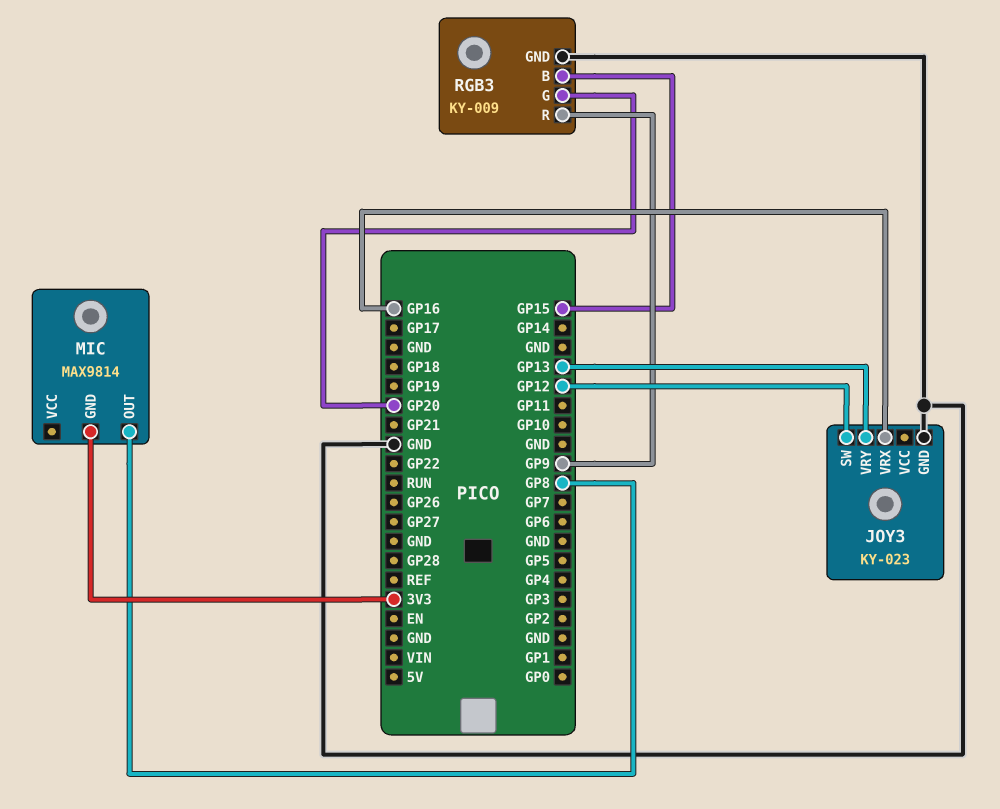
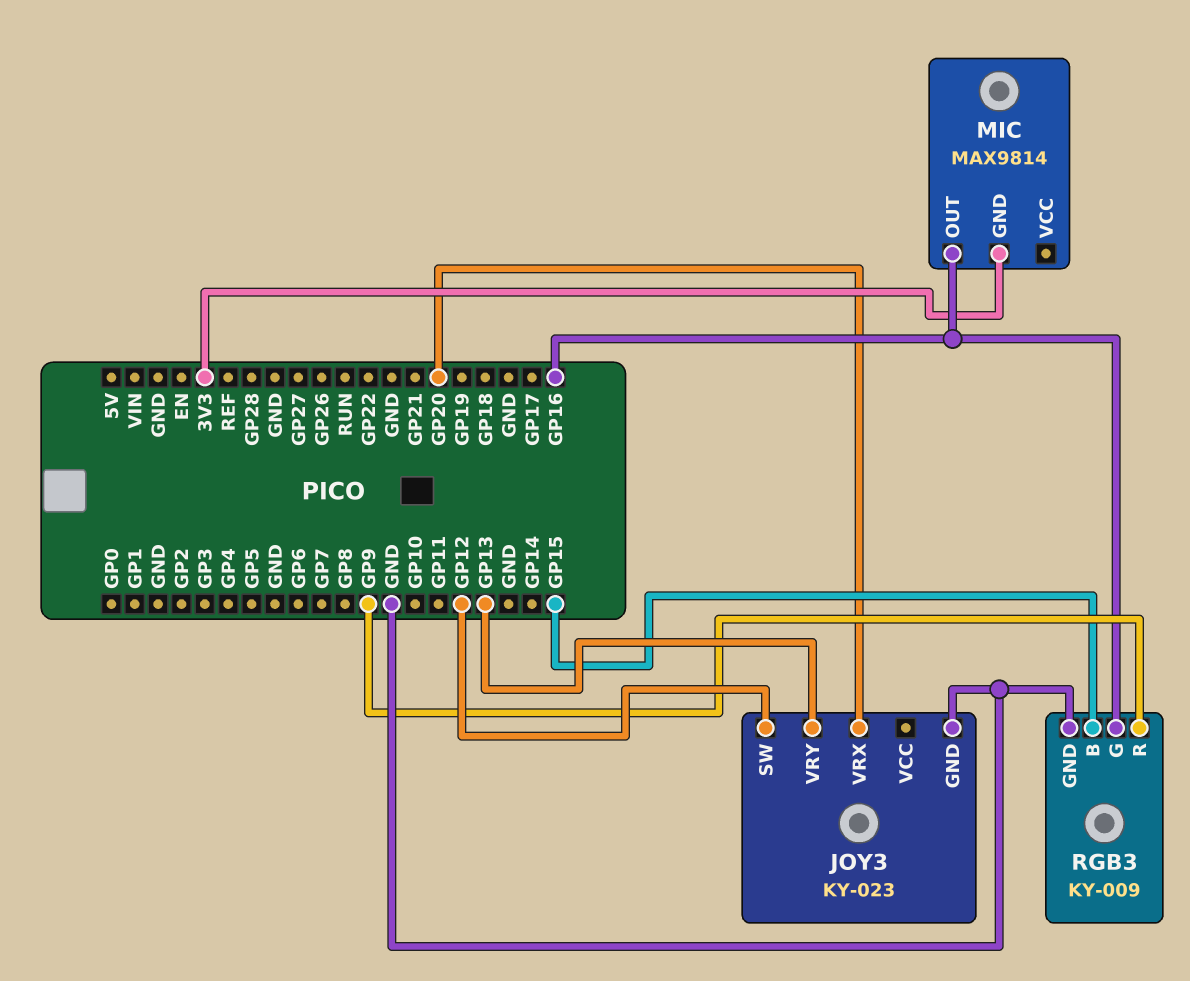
JOY3 pin VRX: GP16 -> GP20
MIC pin OUT: GP8 -> GP16
RGB3 pin G: GP20 -> GP16

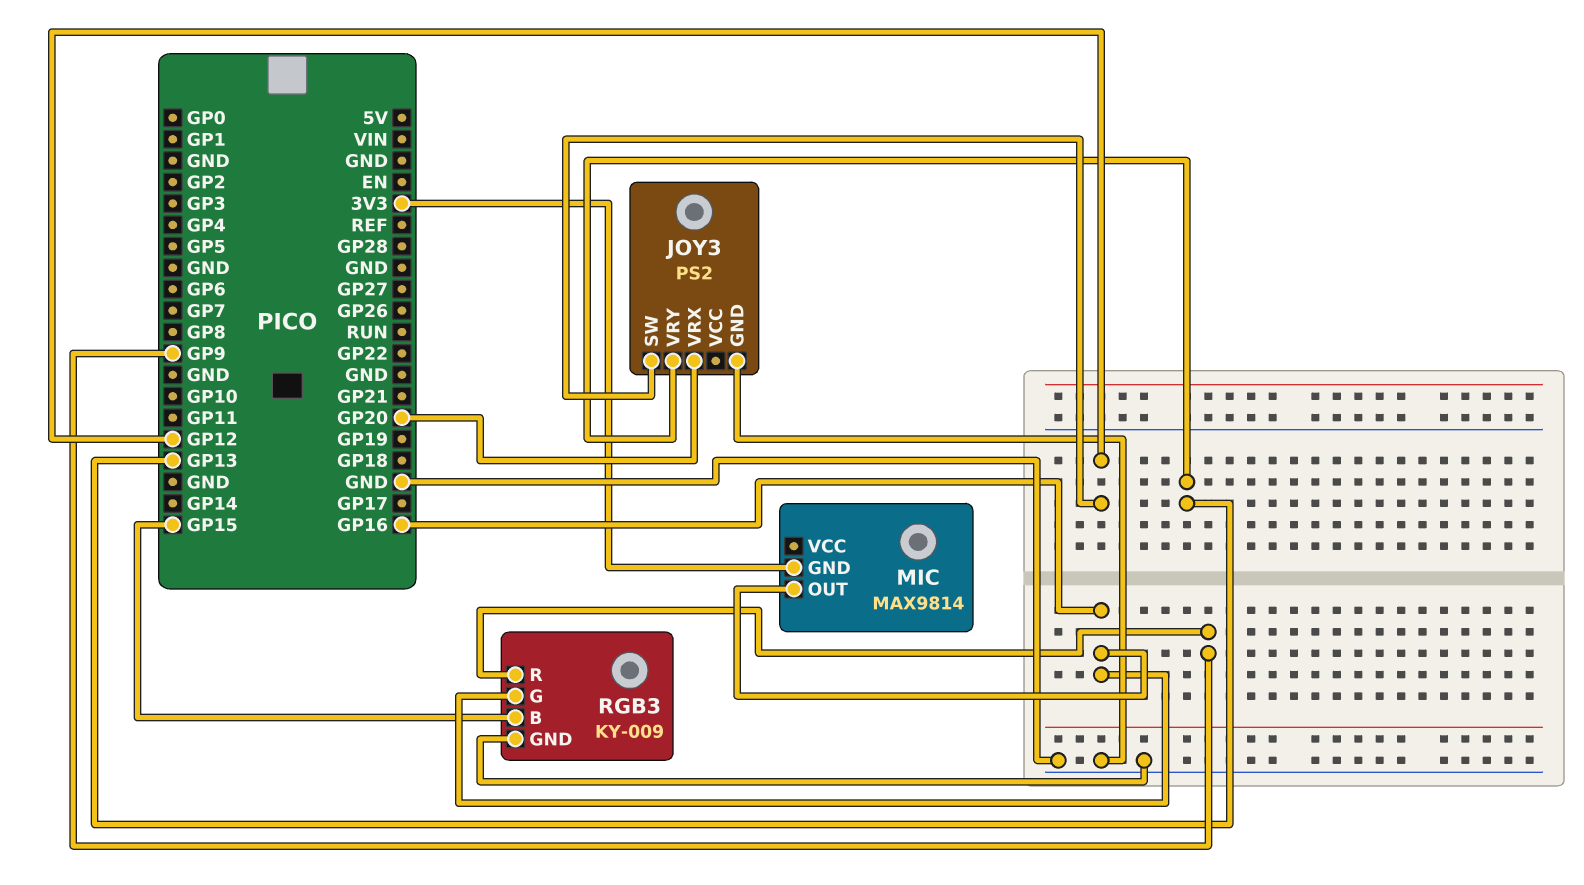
JOY3: KY-023 -> PS2

